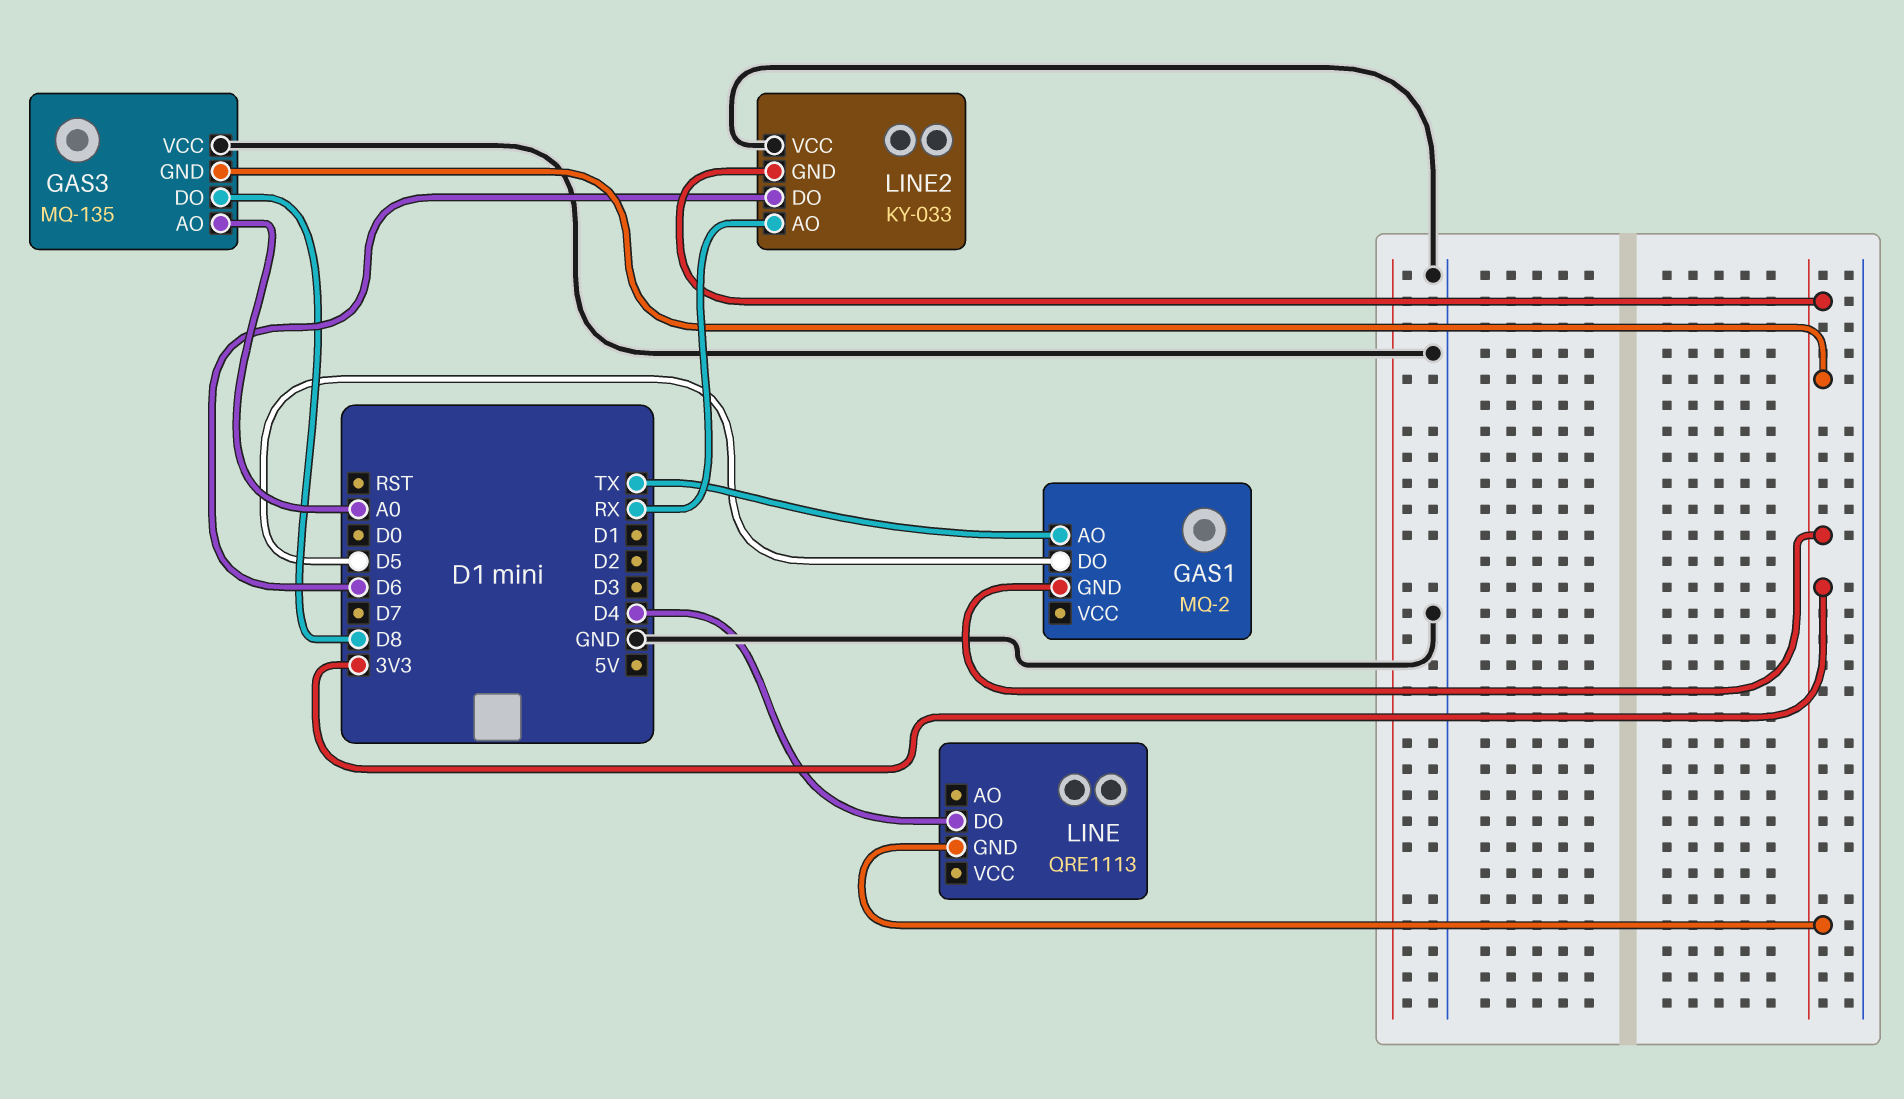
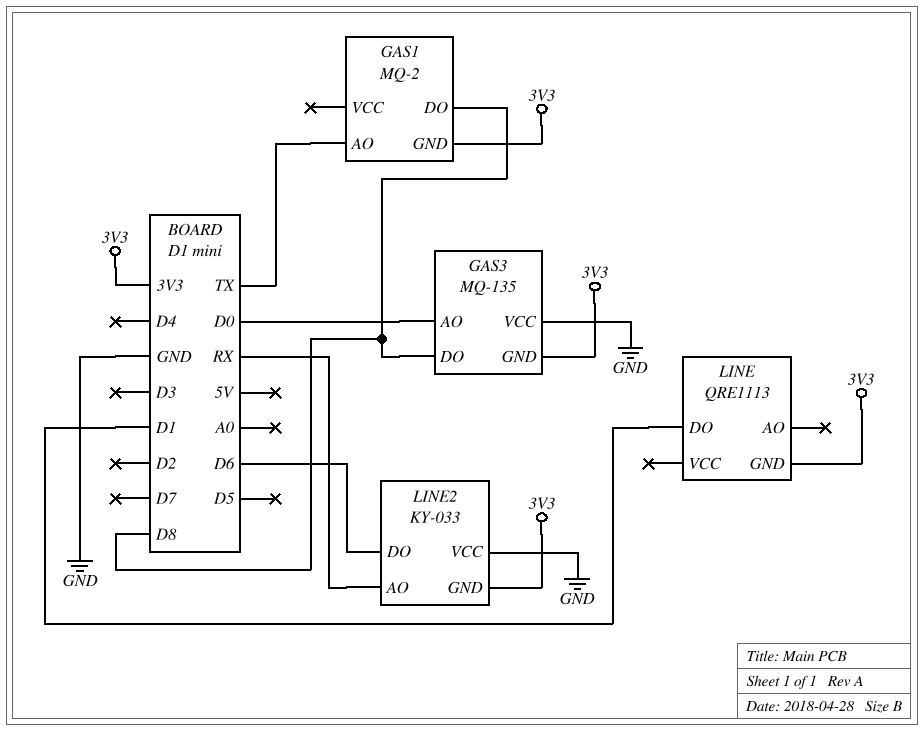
GAS1 pin DO: D5 -> D8
GAS3 pin AO: A0 -> D0
LINE pin DO: D4 -> D1

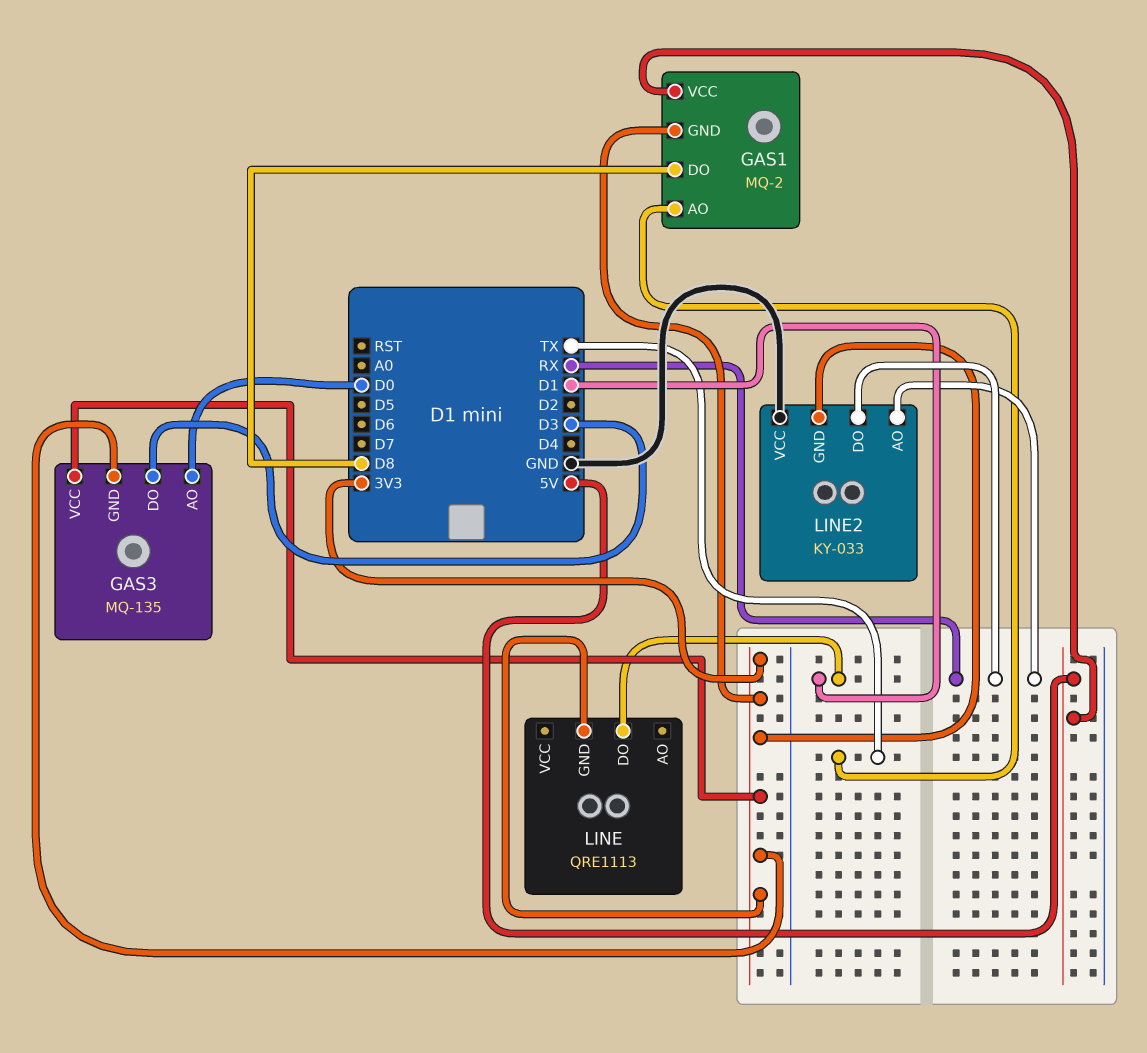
GAS1 pin VCC: none -> 5V
GAS3 pin DO: D8 -> D3
GAS3 pin VCC: GND -> 3V3
LINE2 pin DO: D6 -> RX

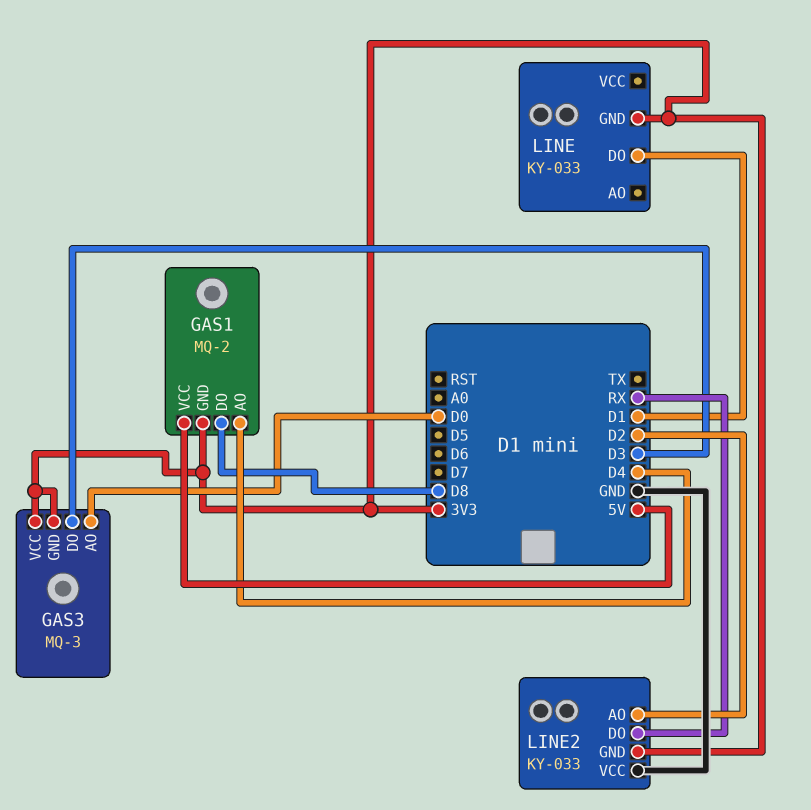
GAS1 pin AO: TX -> D4
GAS3: MQ-135 -> MQ-3
LINE: QRE1113 -> KY-033
LINE2 pin AO: RX -> D2

